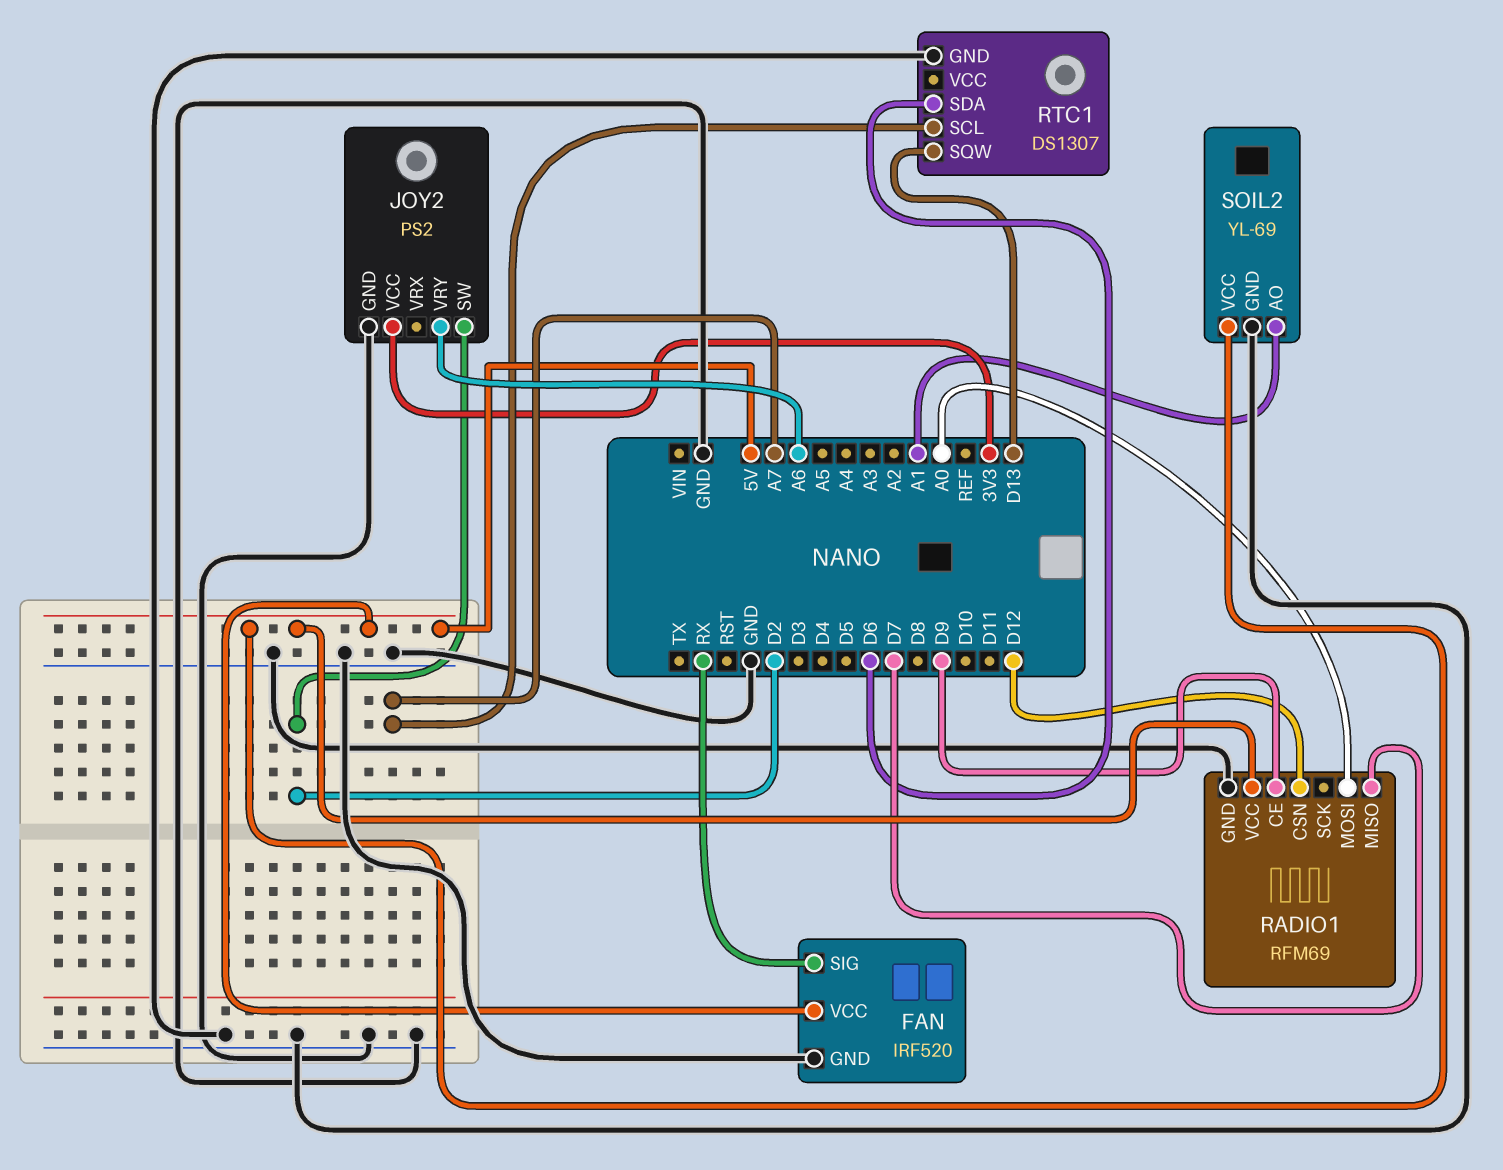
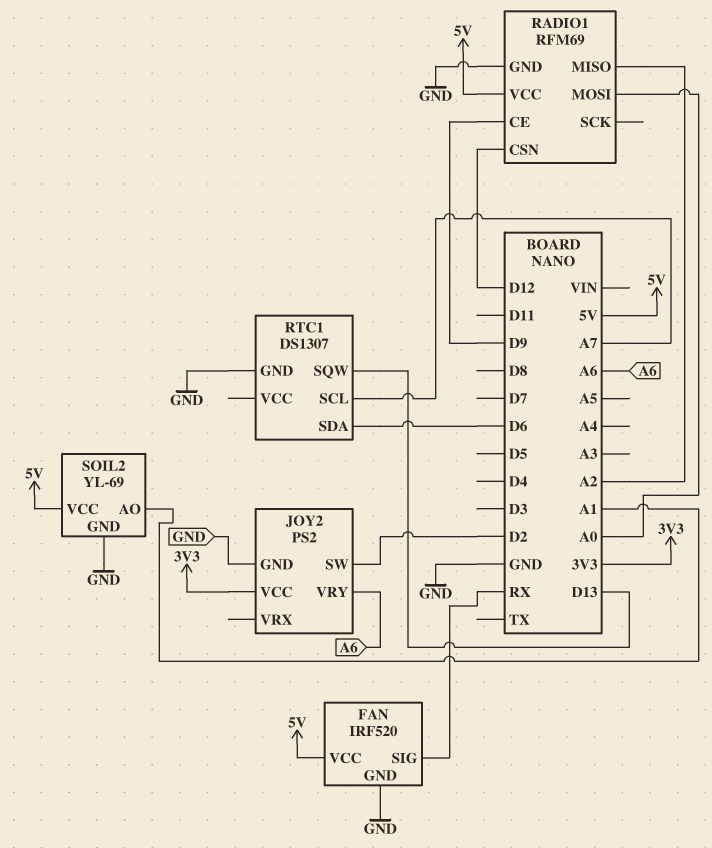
RADIO1 pin MISO: D7 -> A2

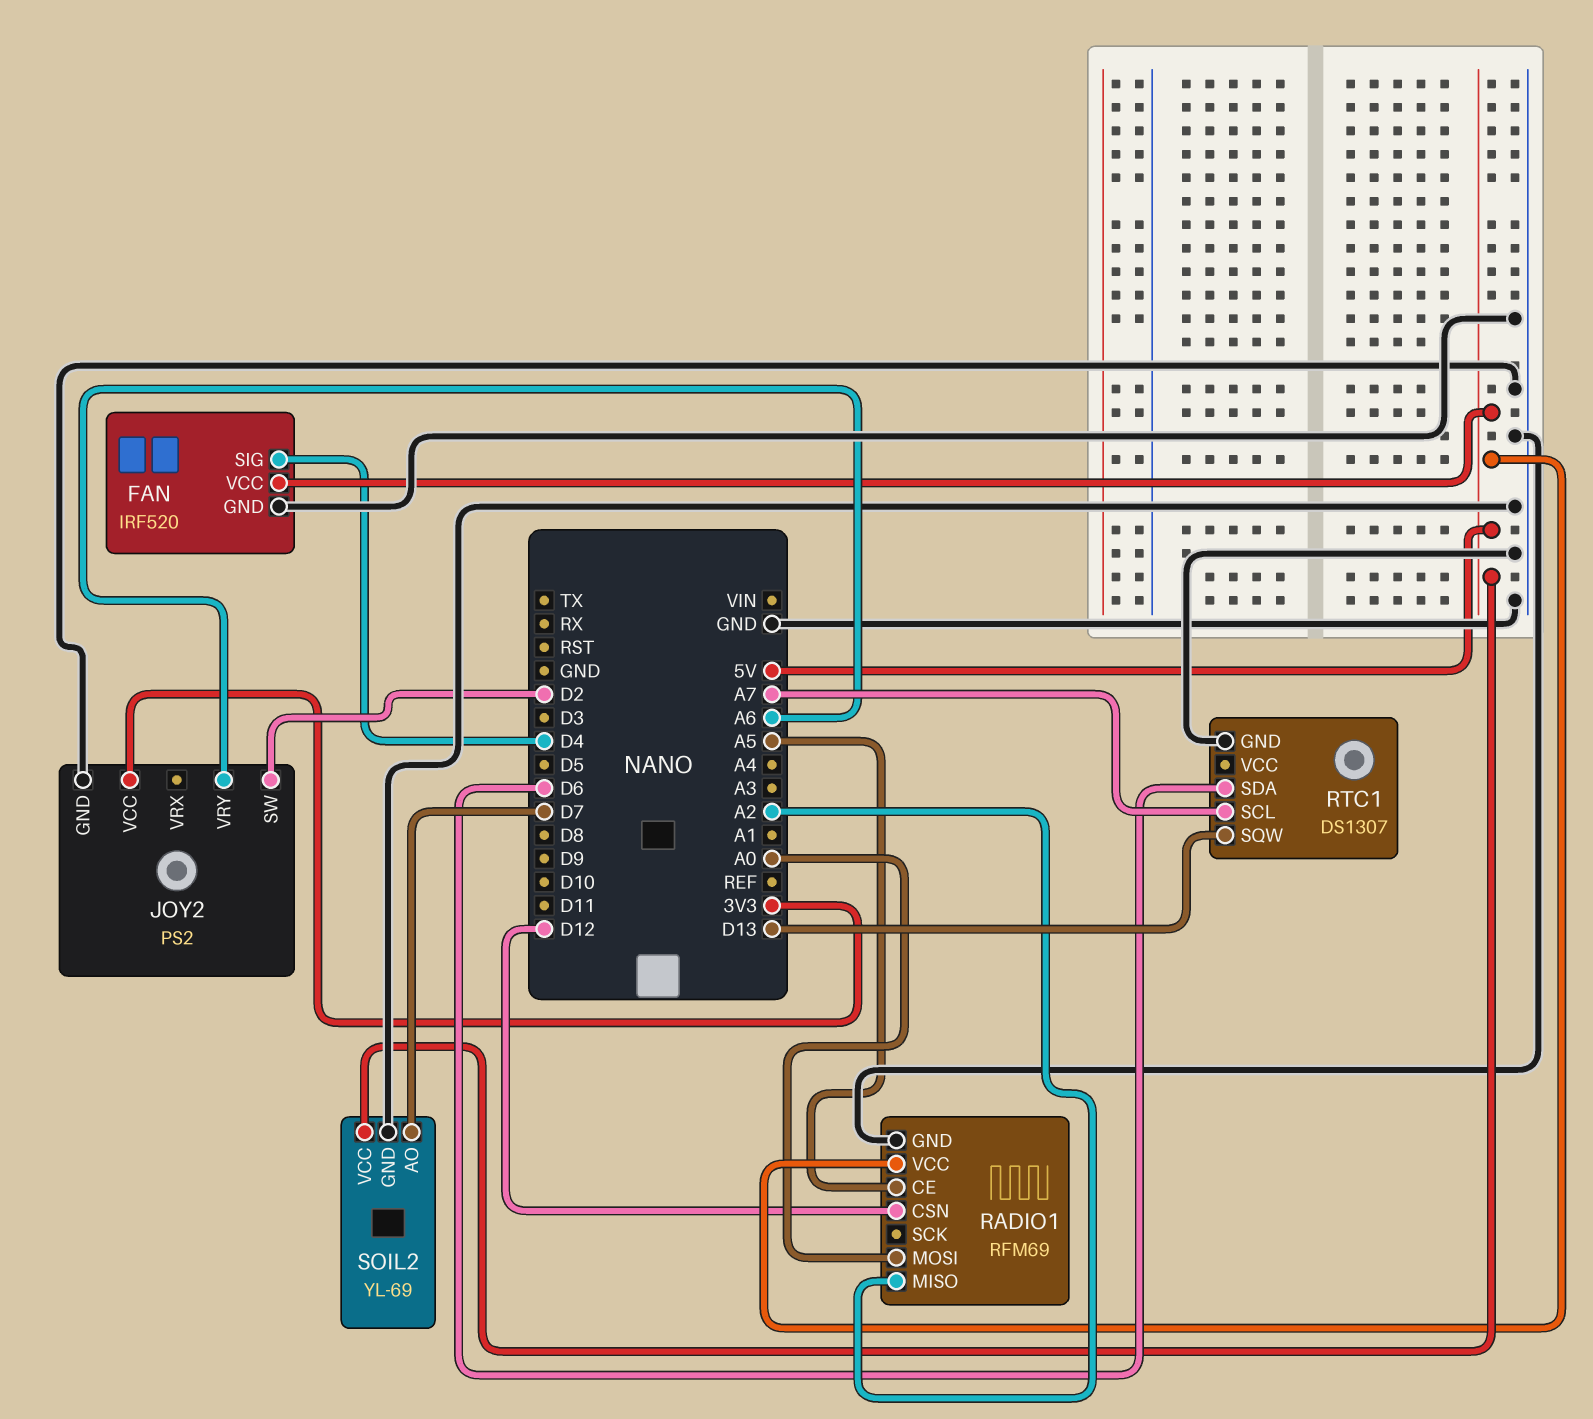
FAN pin SIG: RX -> D4
RADIO1 pin CE: D9 -> A5
SOIL2 pin AO: A1 -> D7

